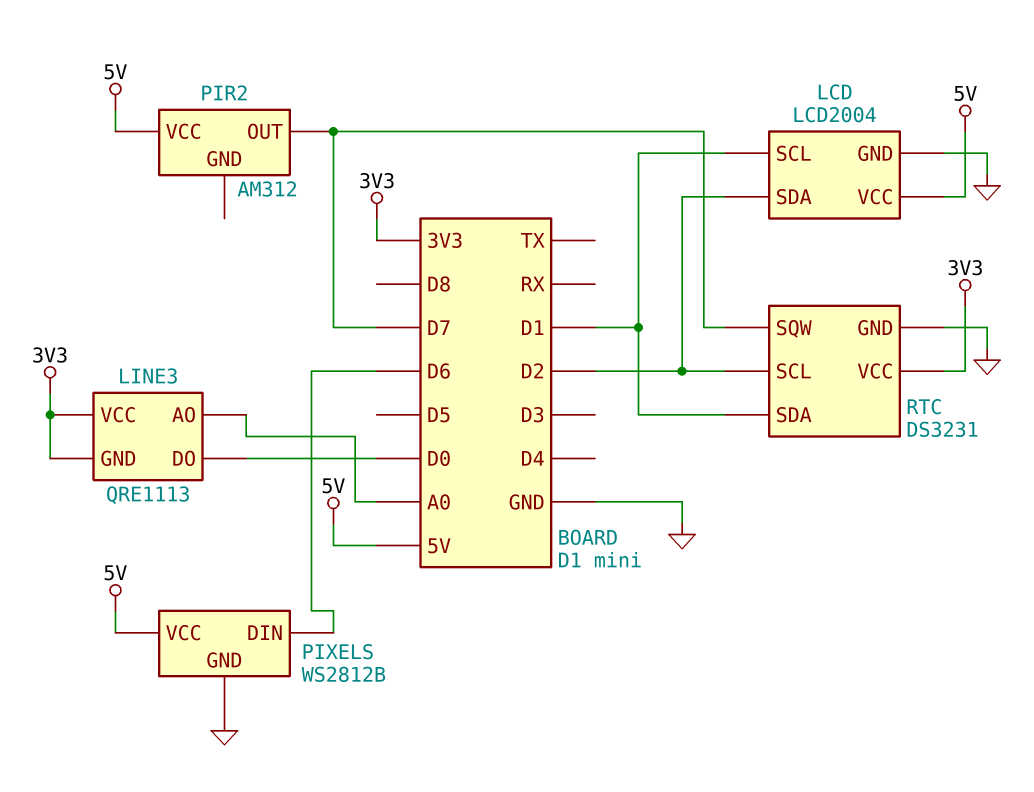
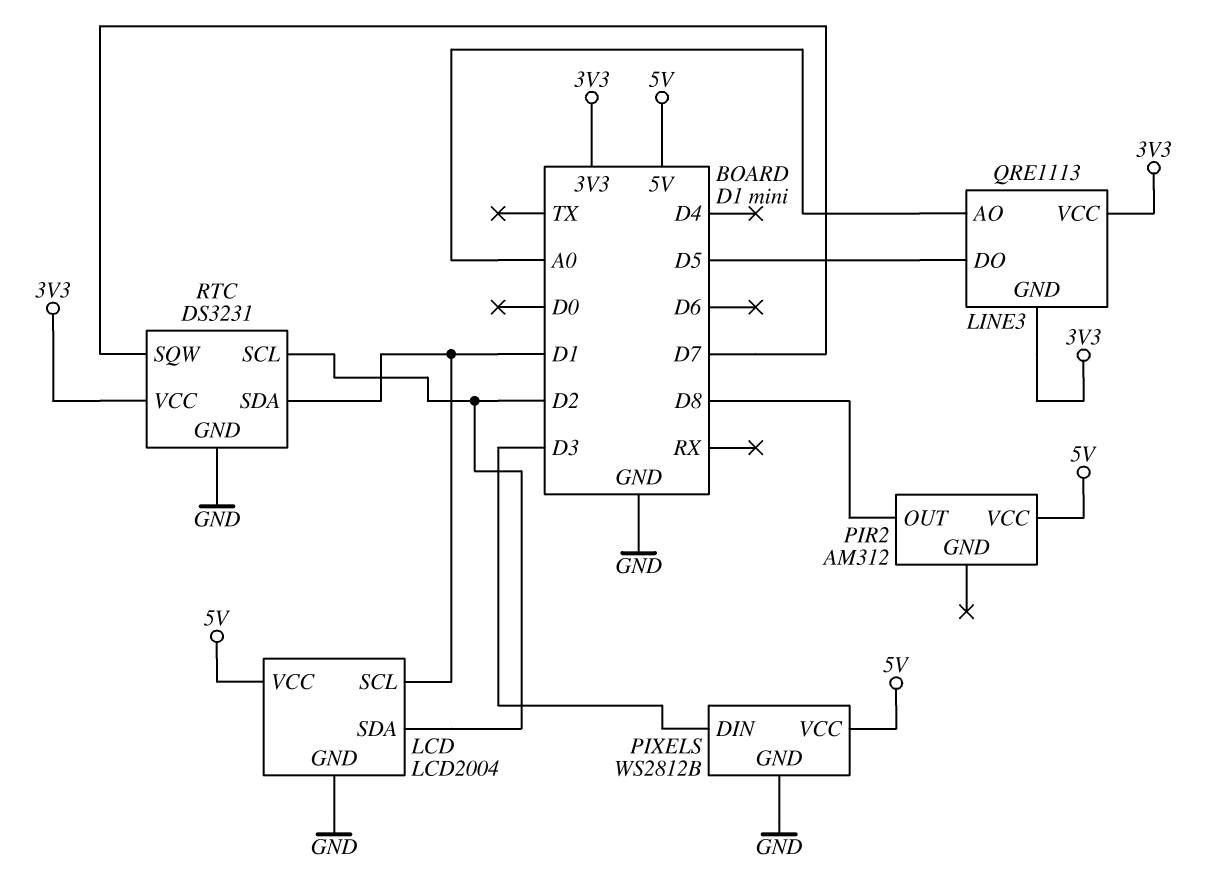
LINE3 pin DO: D0 -> D5
PIR2 pin OUT: D7 -> D8
PIXELS pin DIN: D6 -> D3

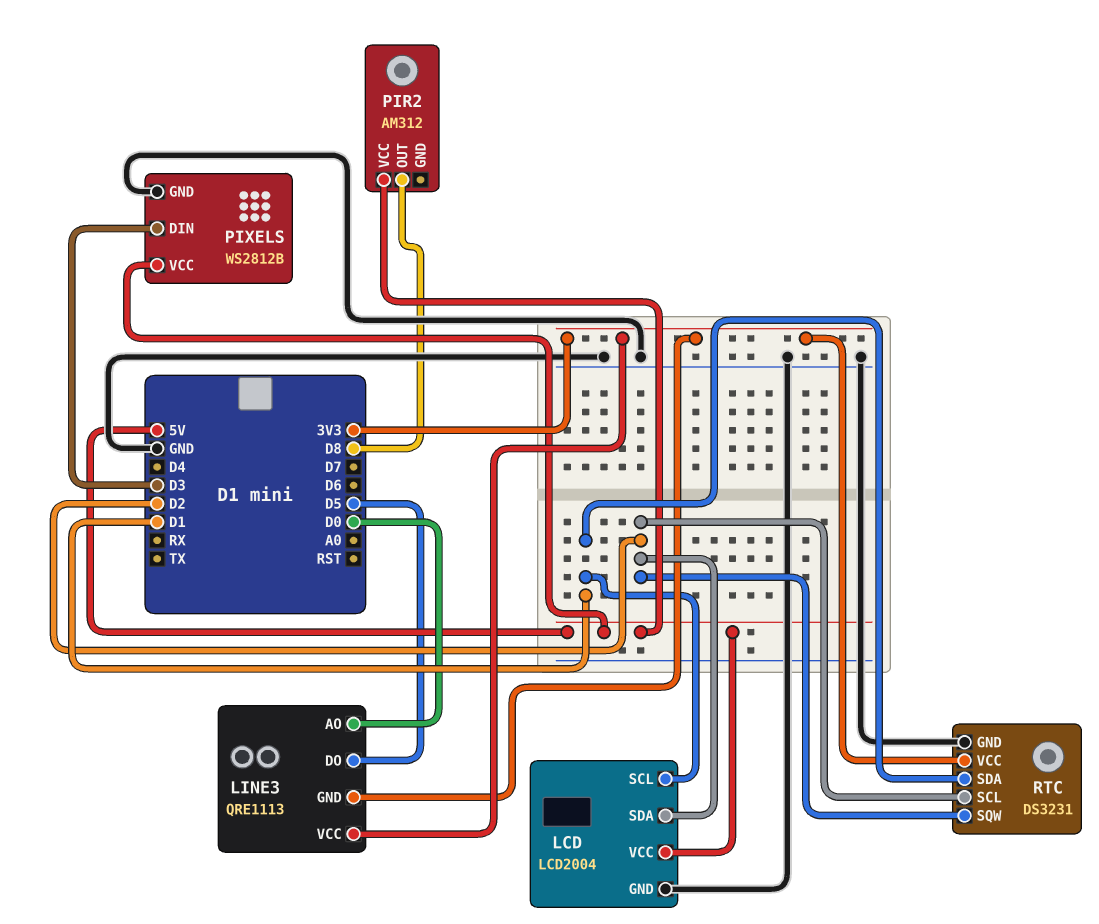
LINE3 pin AO: A0 -> D0
RTC pin SQW: D7 -> D2

